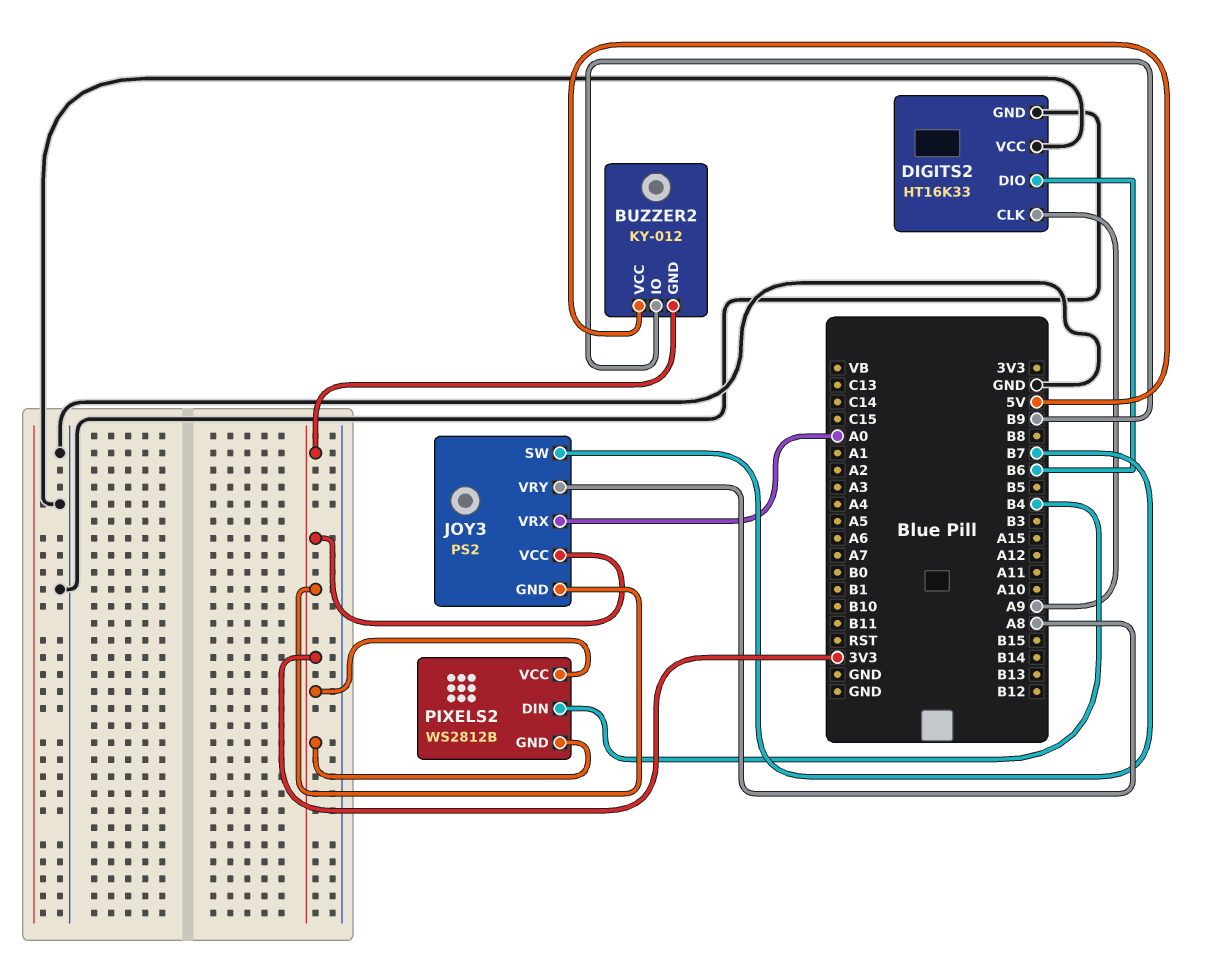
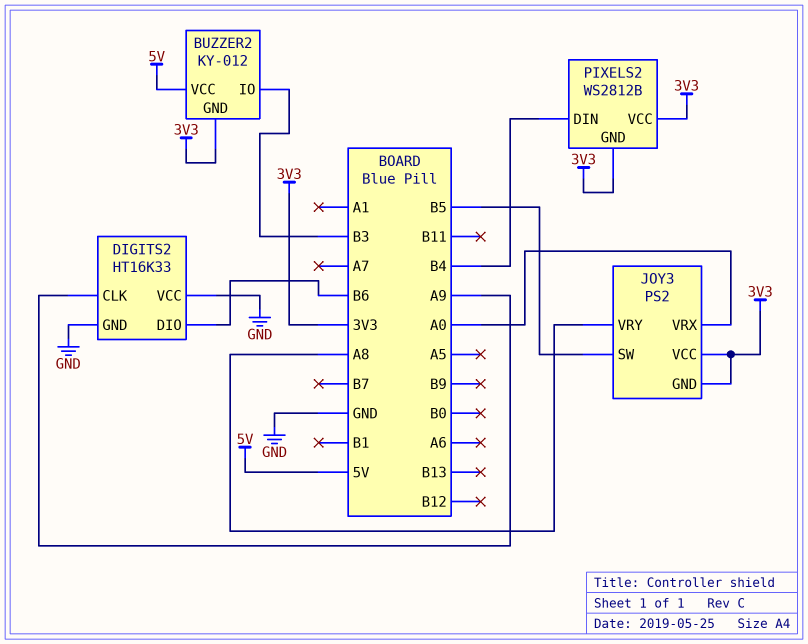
BUZZER2 pin IO: B9 -> B3
JOY3 pin SW: B7 -> B5

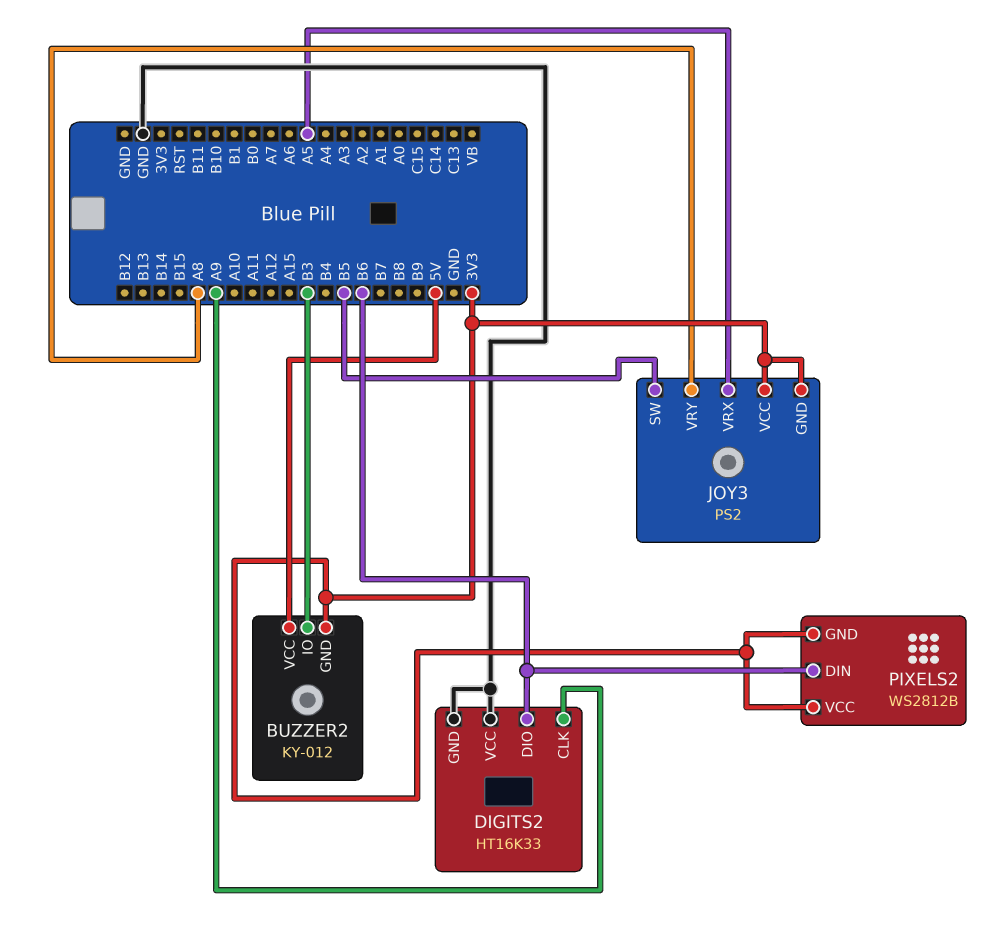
JOY3 pin VRX: A0 -> A5
PIXELS2 pin DIN: B4 -> B6

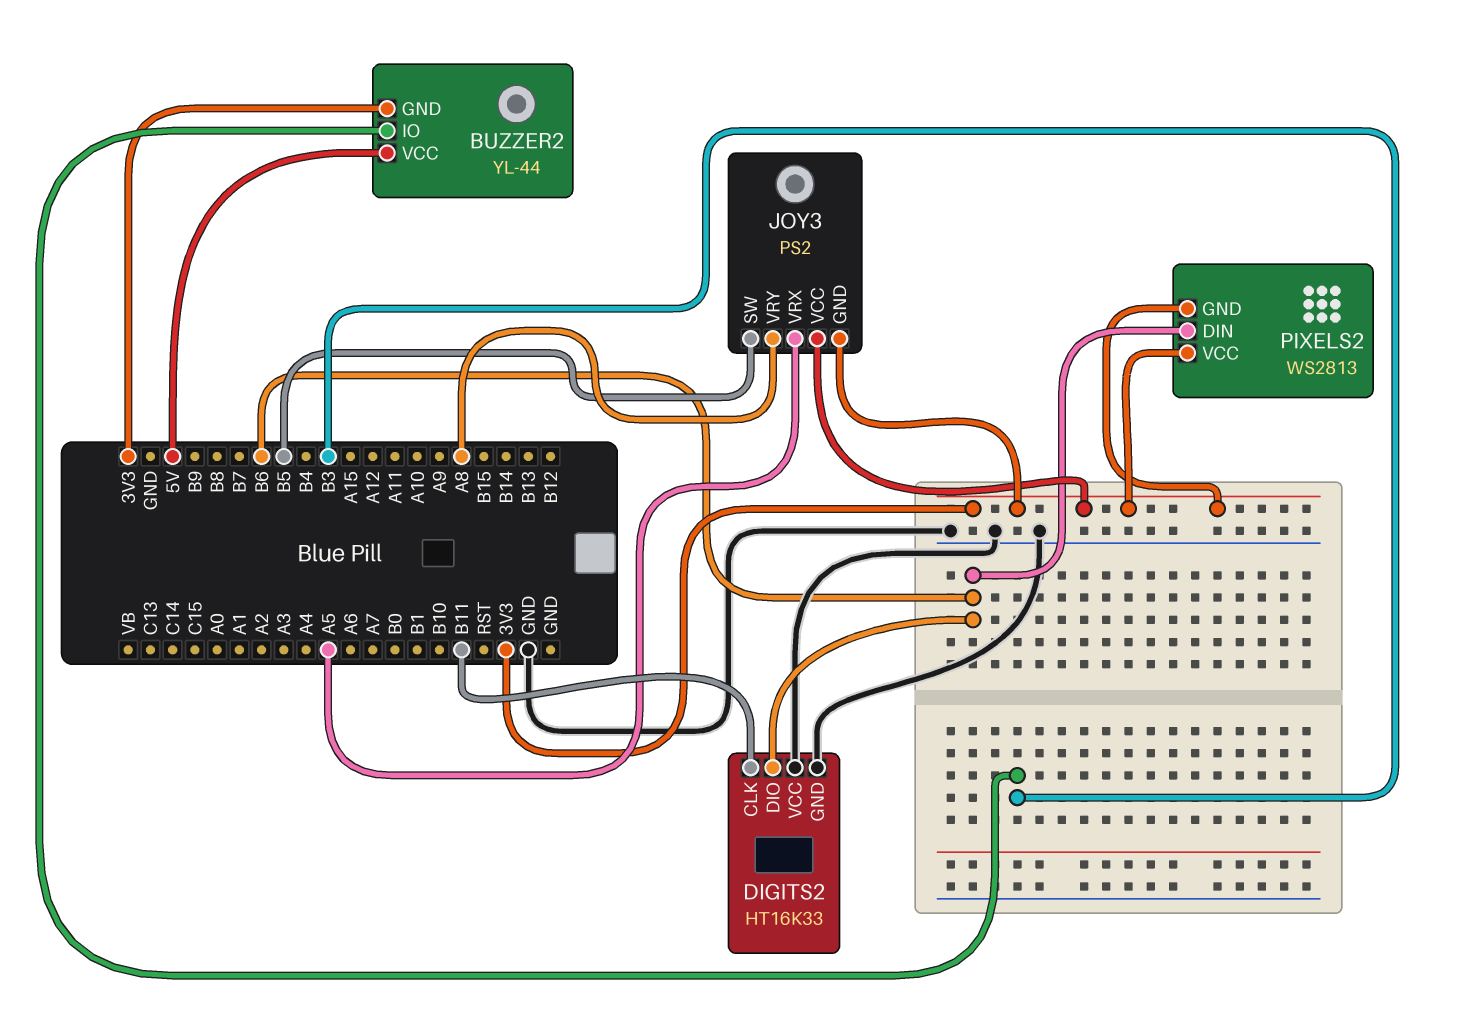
BUZZER2: KY-012 -> YL-44
DIGITS2 pin CLK: A9 -> B11
PIXELS2: WS2812B -> WS2813

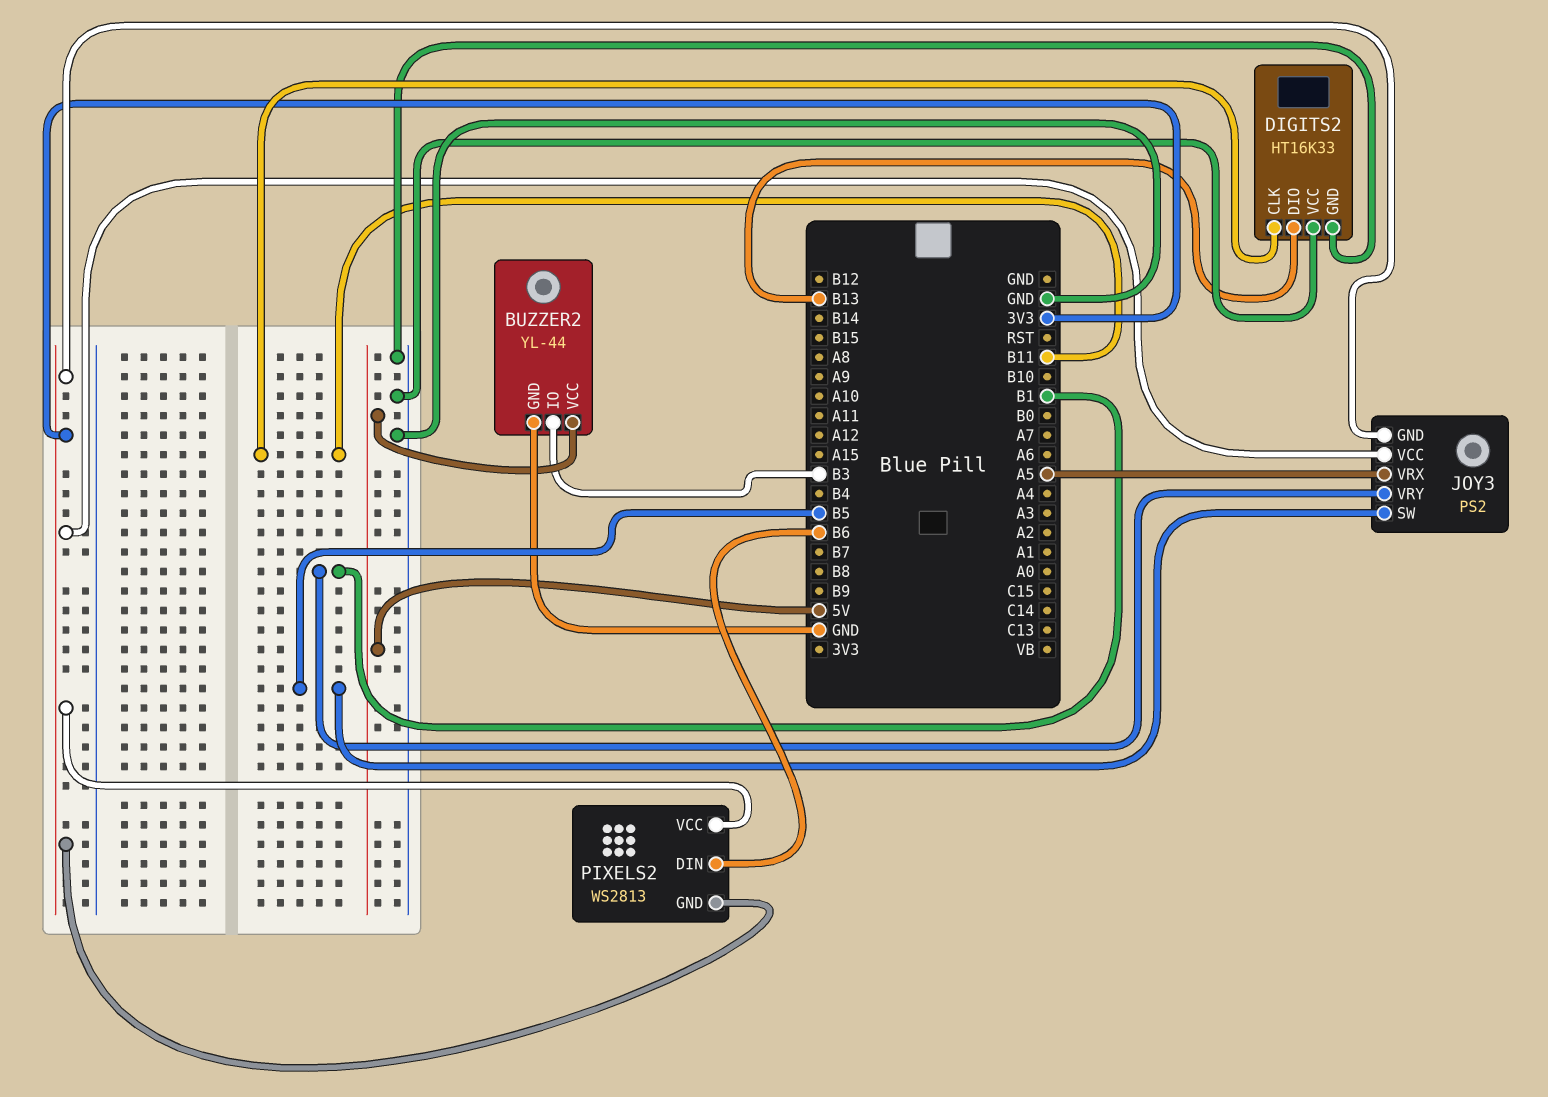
BUZZER2 pin GND: 3V3 -> GND
DIGITS2 pin DIO: B6 -> B13
JOY3 pin VRY: A8 -> B1

